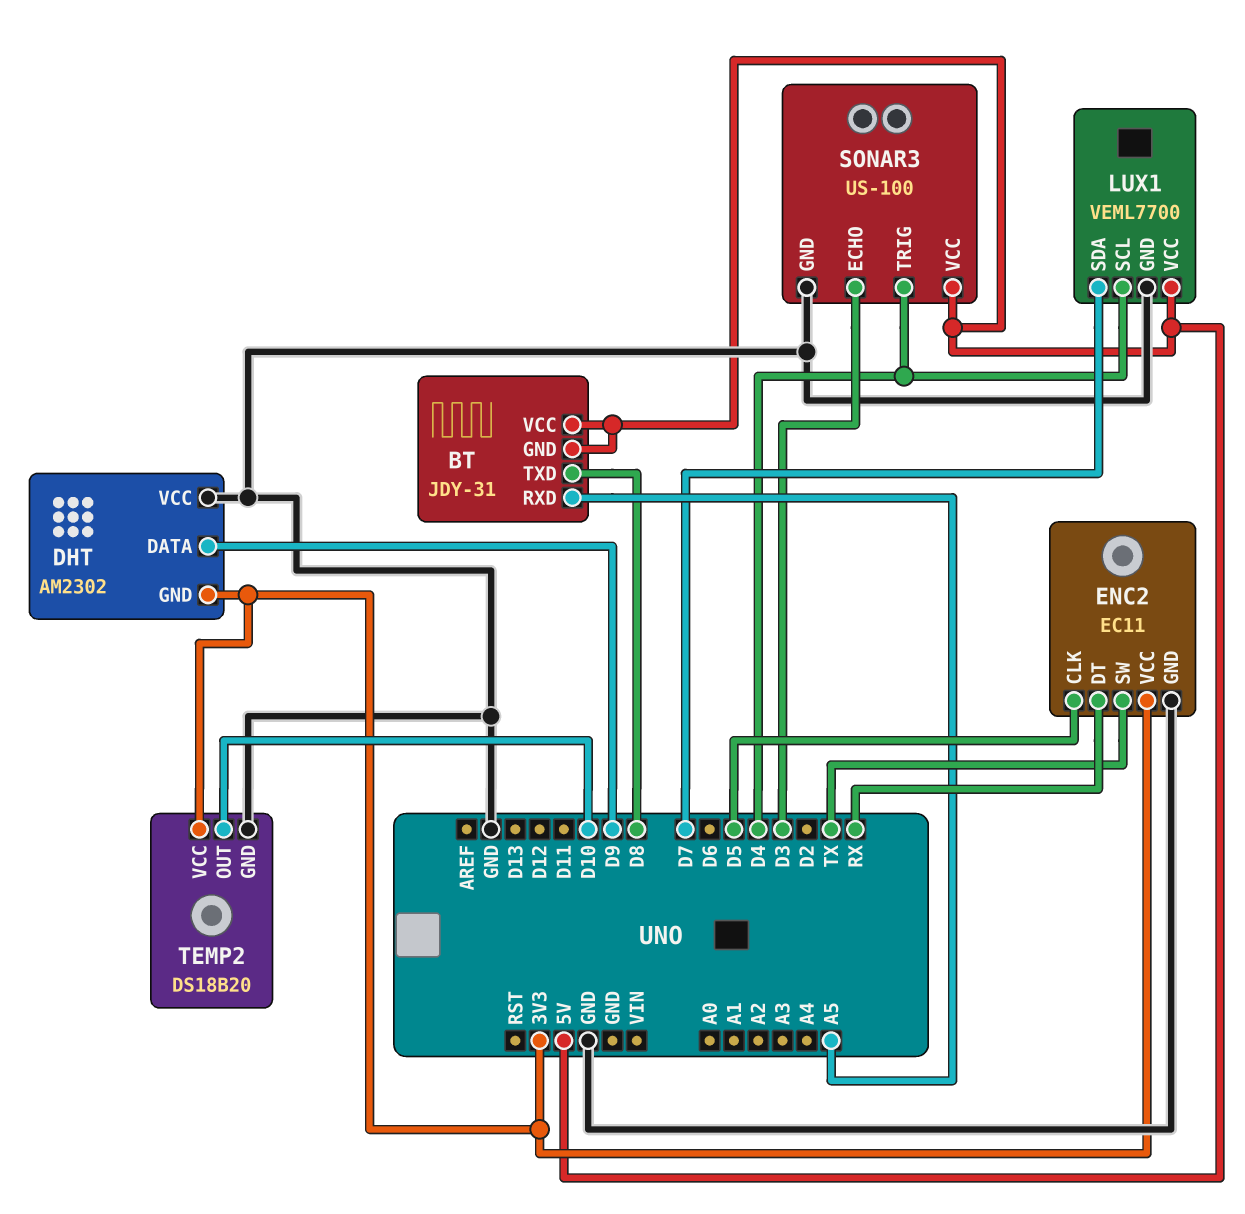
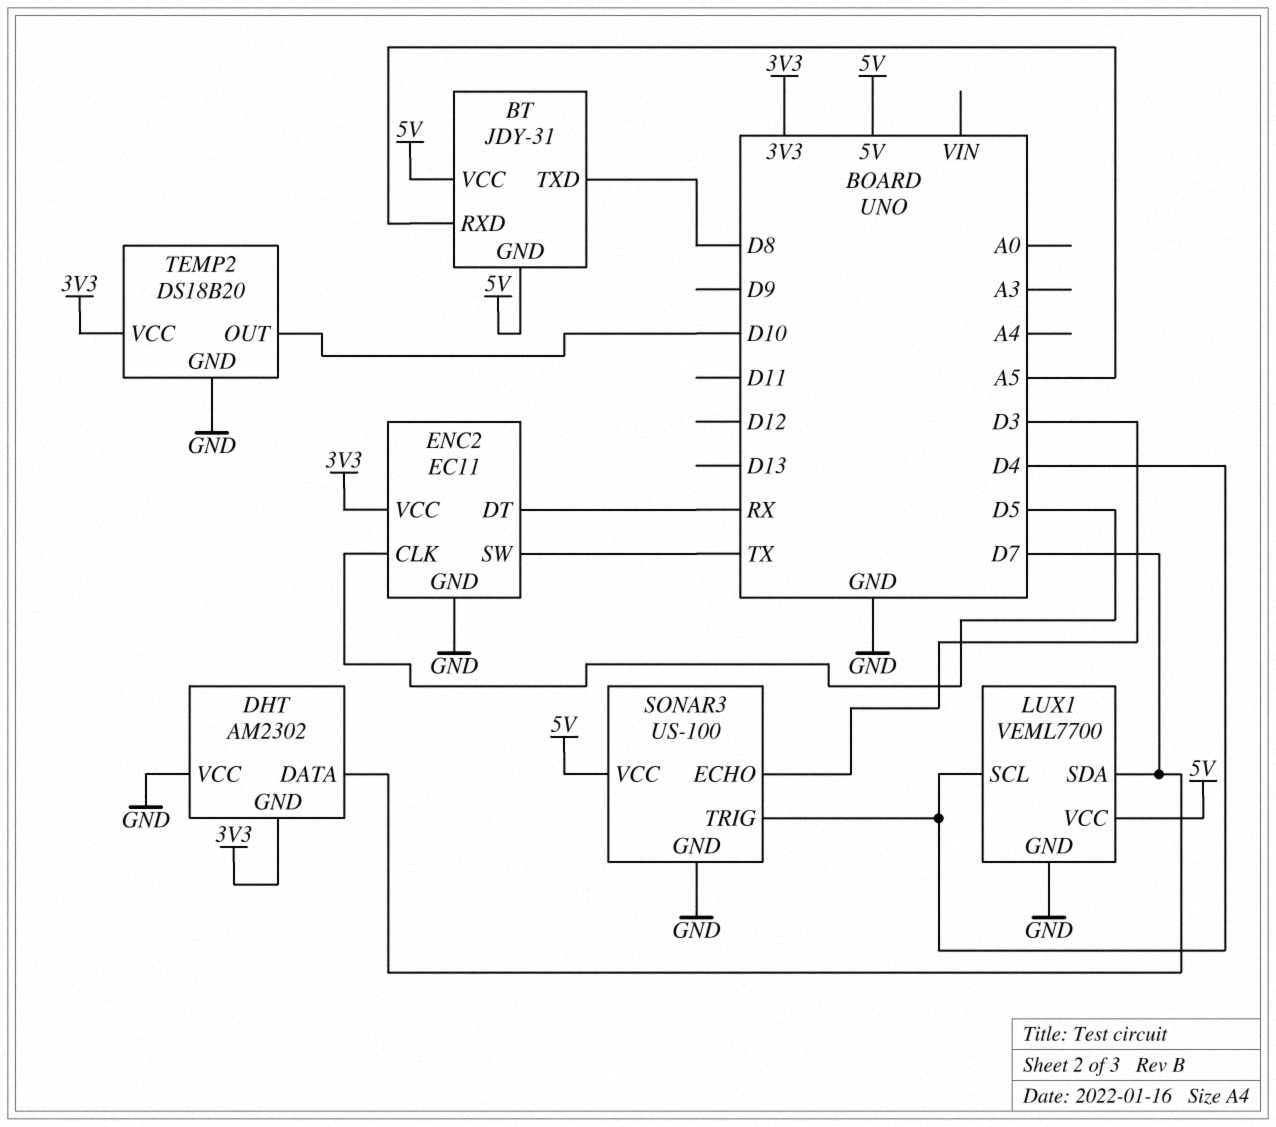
DHT pin DATA: D9 -> D7

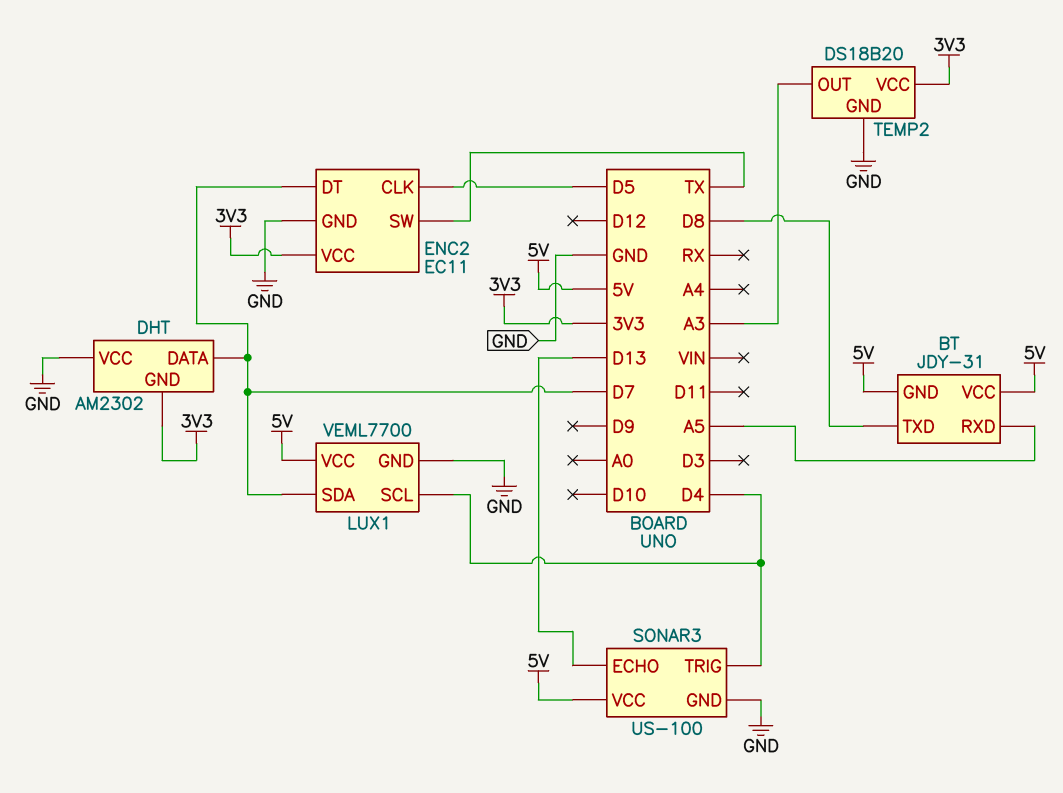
ENC2 pin DT: RX -> D7
SONAR3 pin ECHO: D3 -> D13
TEMP2 pin OUT: D10 -> A3

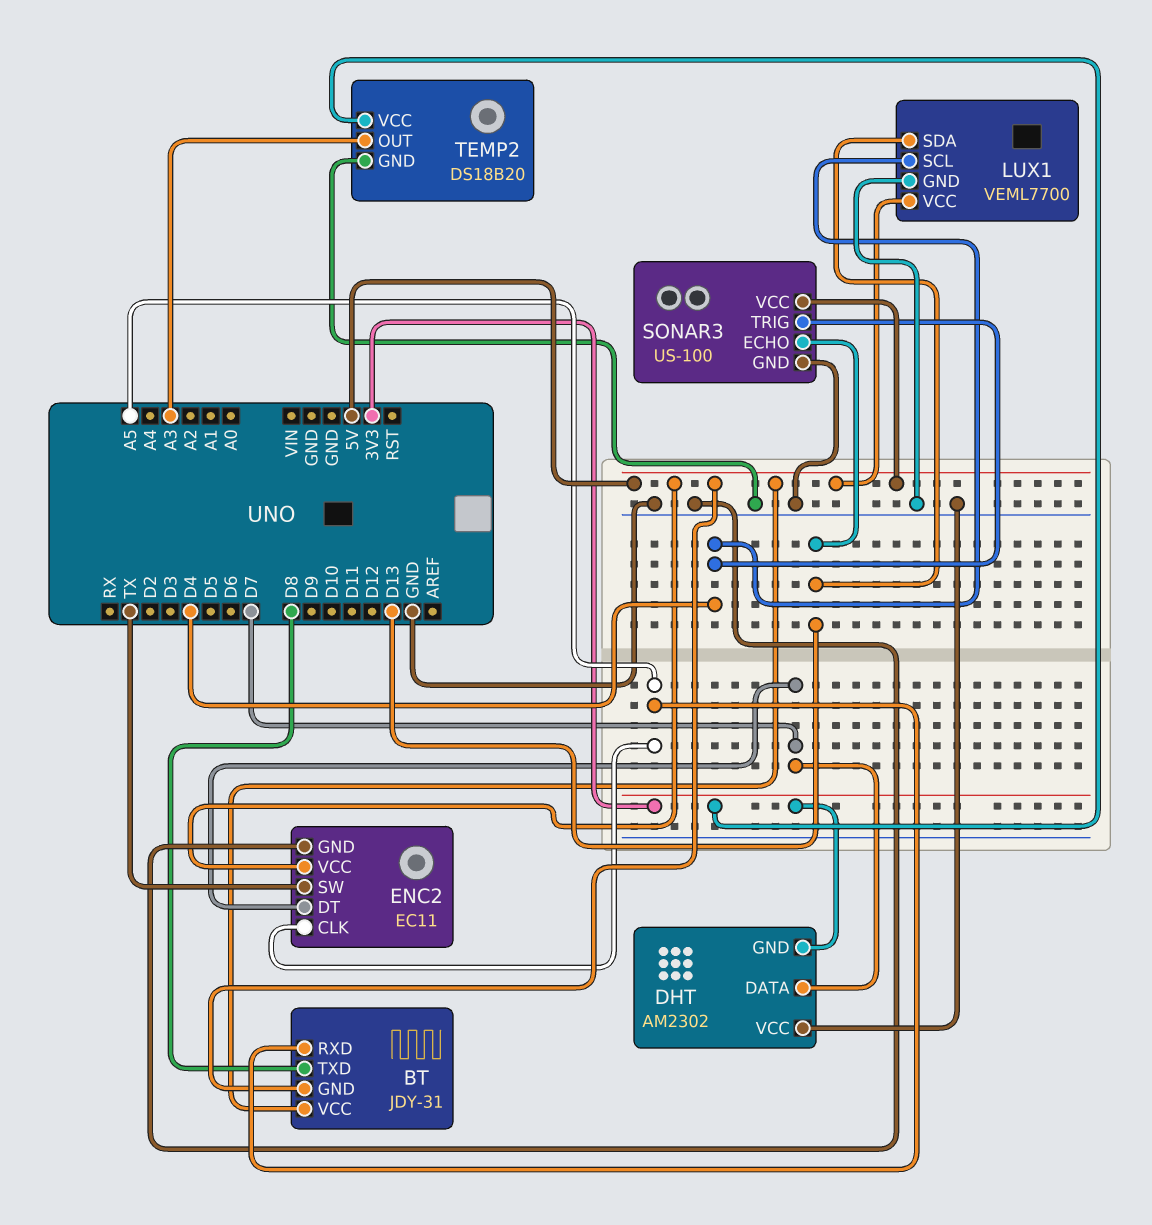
ENC2 pin CLK: D5 -> A5
ENC2 pin VCC: 3V3 -> 5V
LUX1 pin SDA: D7 -> D13

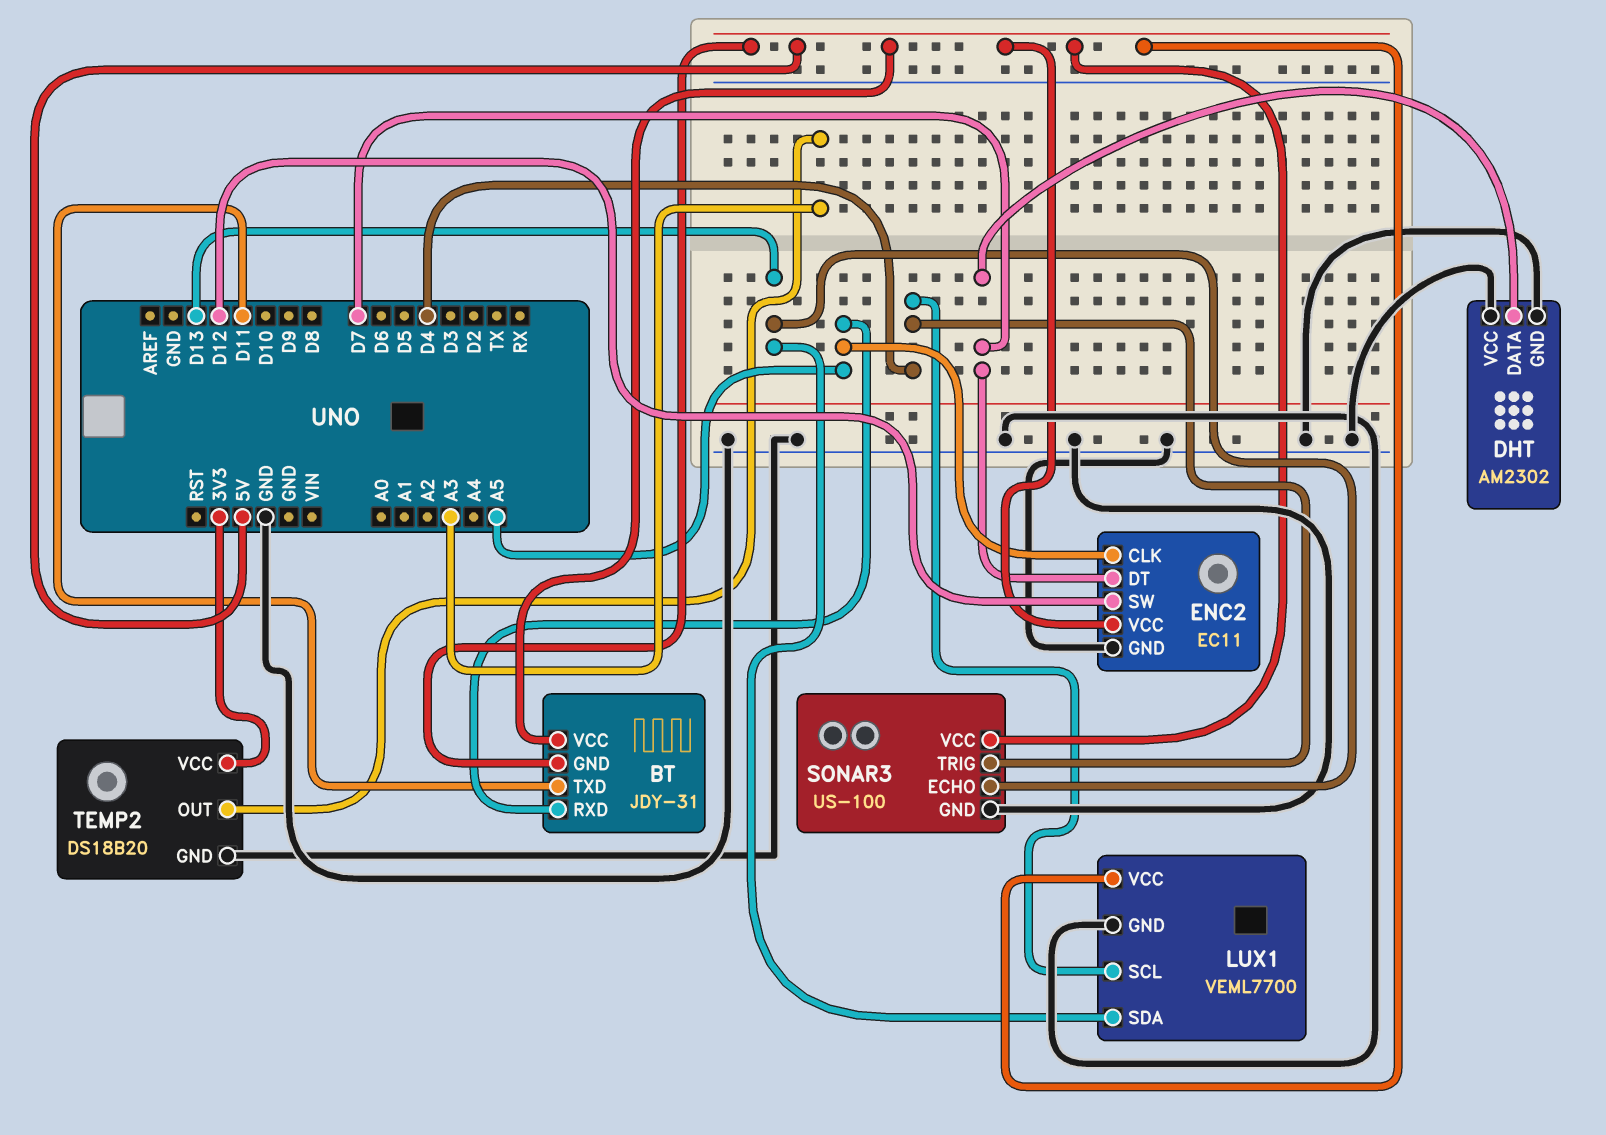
BT pin TXD: D8 -> D11
DHT pin GND: 3V3 -> GND
ENC2 pin SW: TX -> D12

